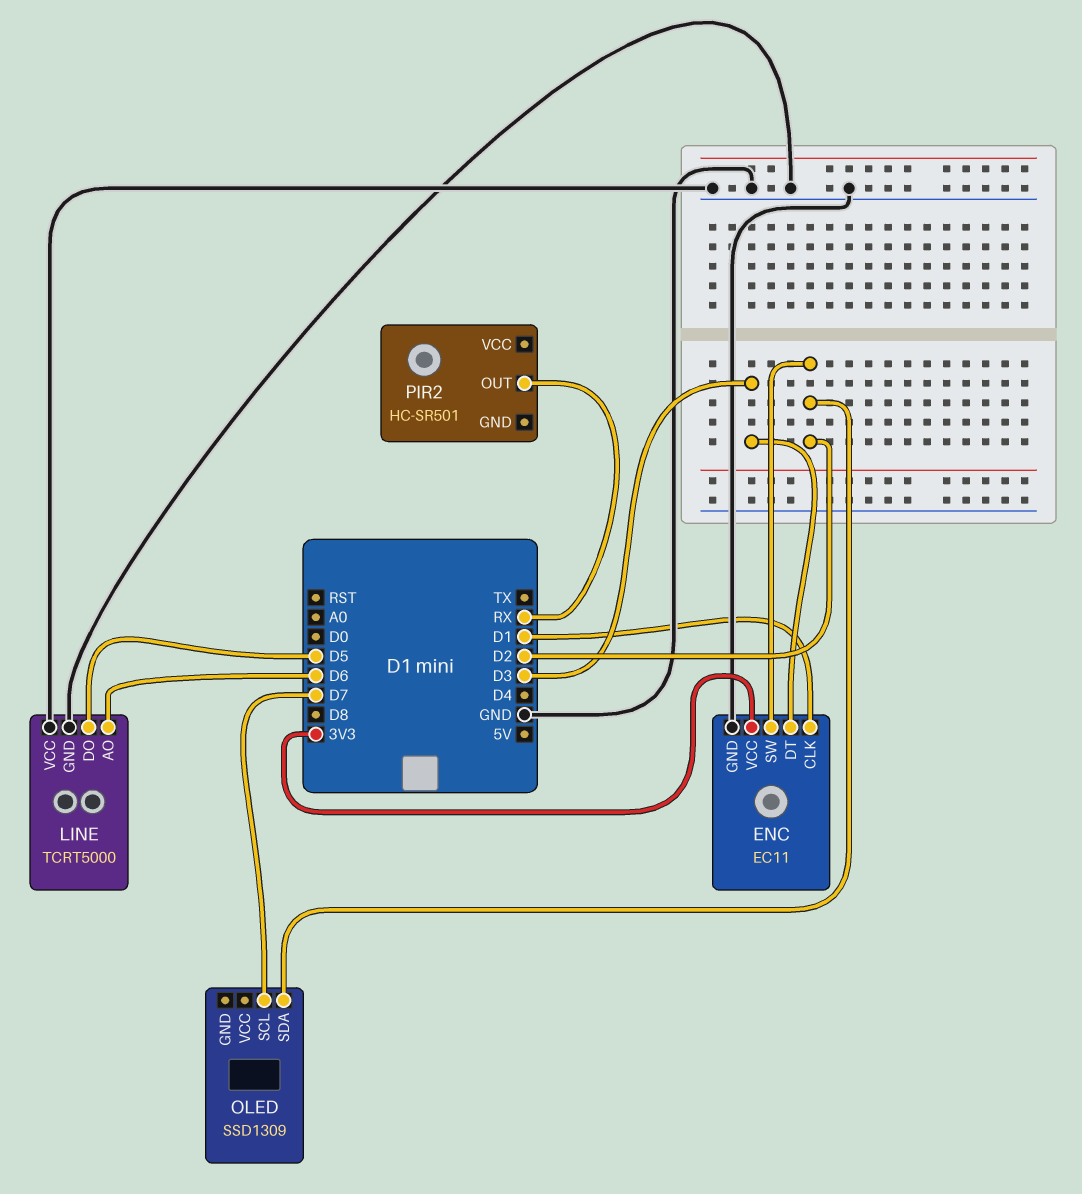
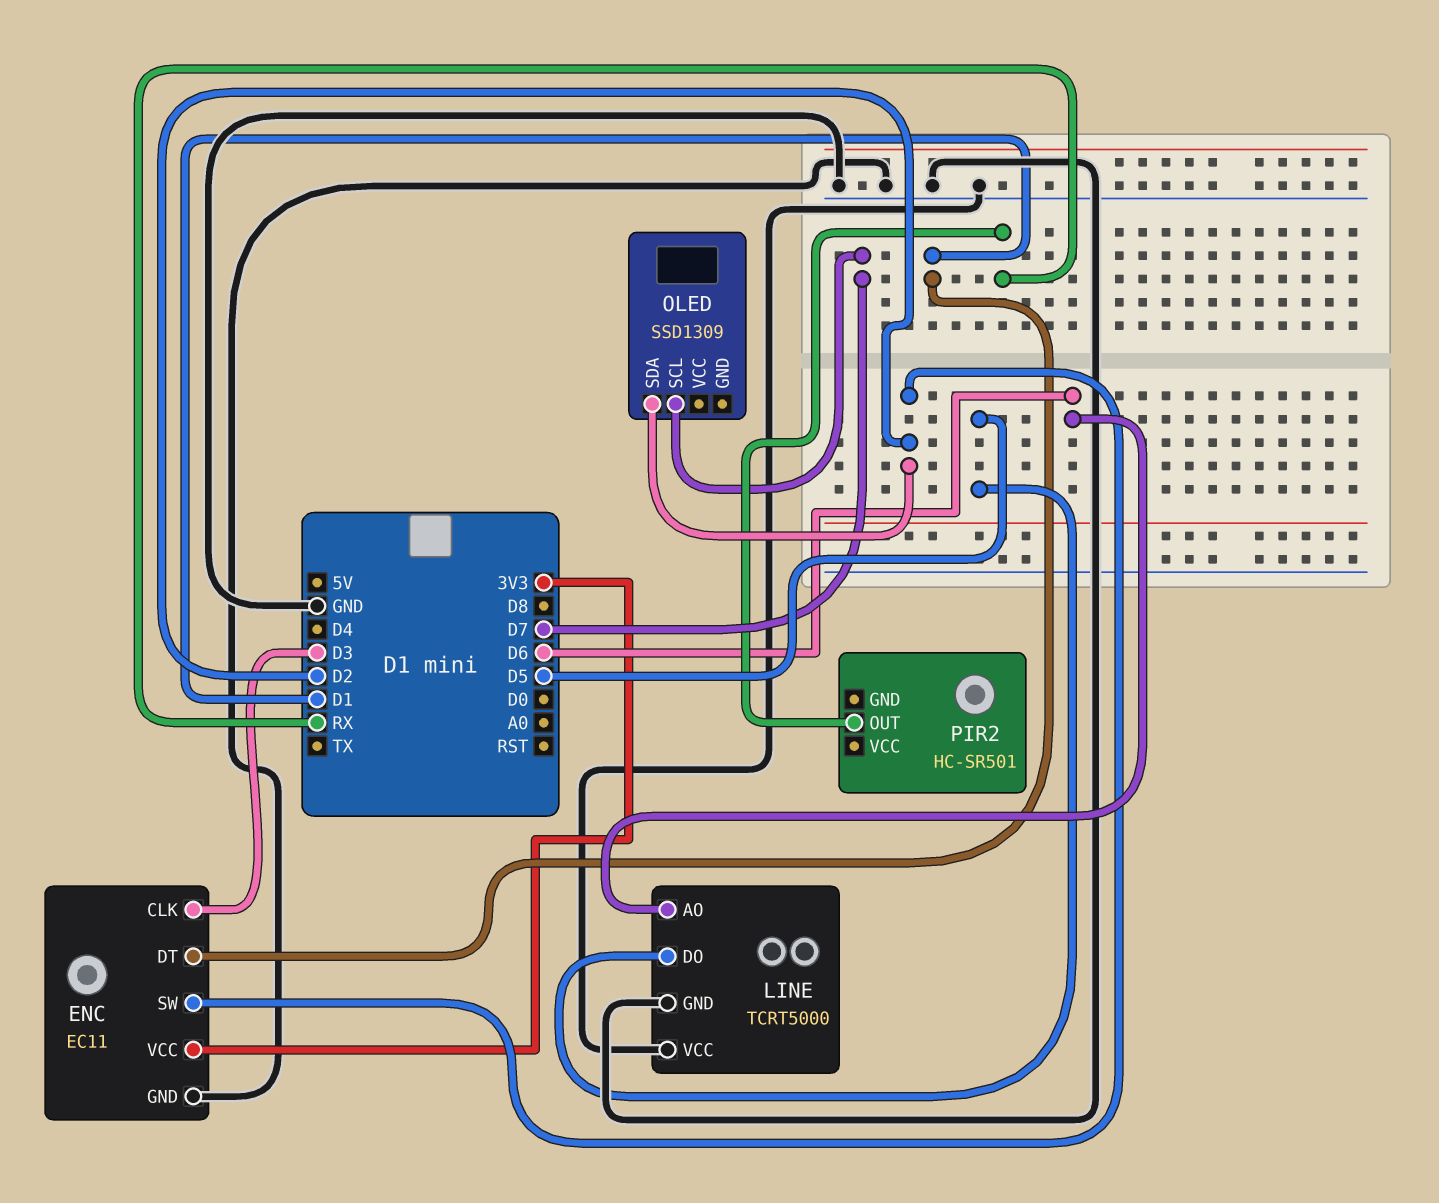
ENC pin CLK: D1 -> D3
ENC pin DT: D3 -> D1

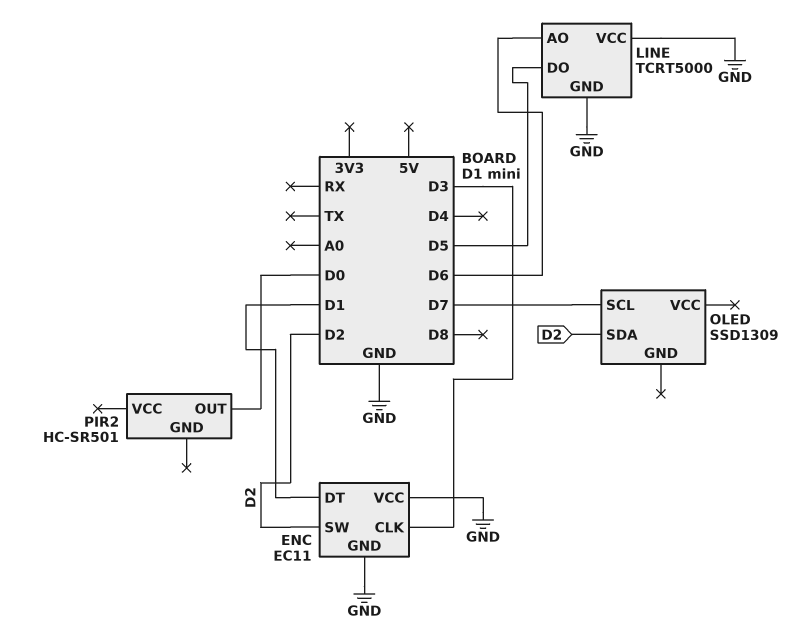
ENC pin VCC: 3V3 -> GND
PIR2 pin OUT: RX -> D0

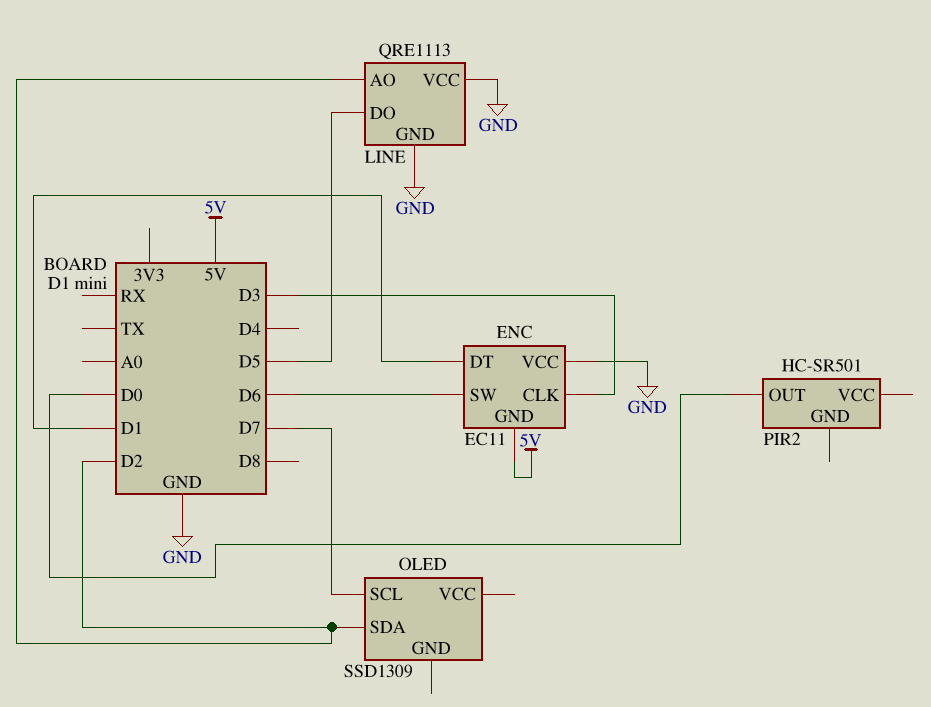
ENC pin GND: GND -> 5V
ENC pin SW: D2 -> D6
LINE: TCRT5000 -> QRE1113
LINE pin AO: D6 -> D2

